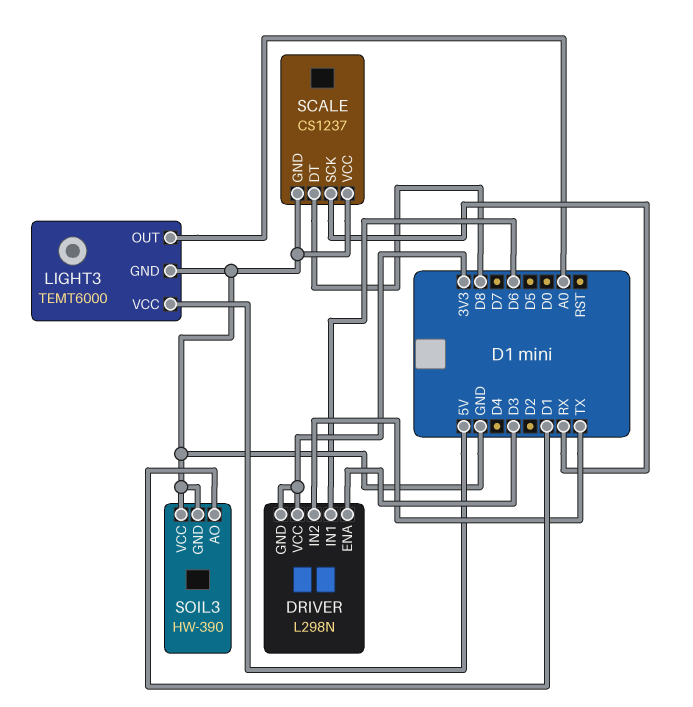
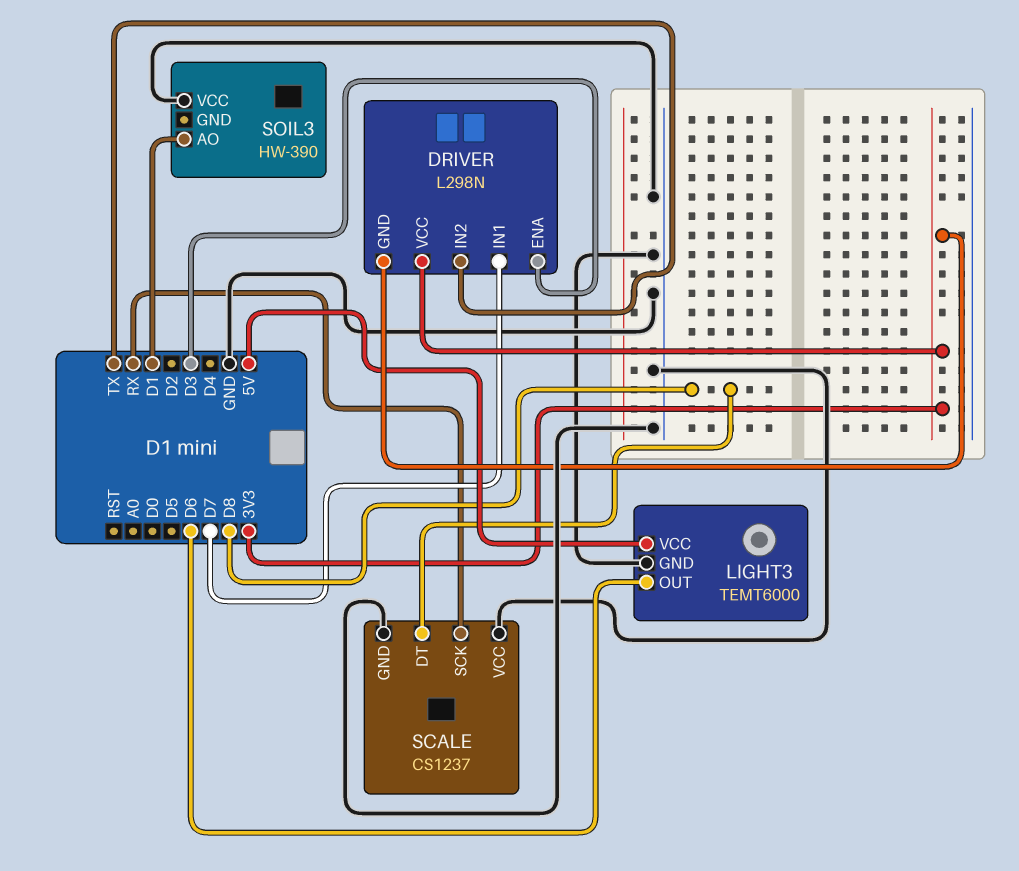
DRIVER pin IN1: D6 -> D7
LIGHT3 pin OUT: A0 -> D6
SOIL3 pin GND: GND -> none

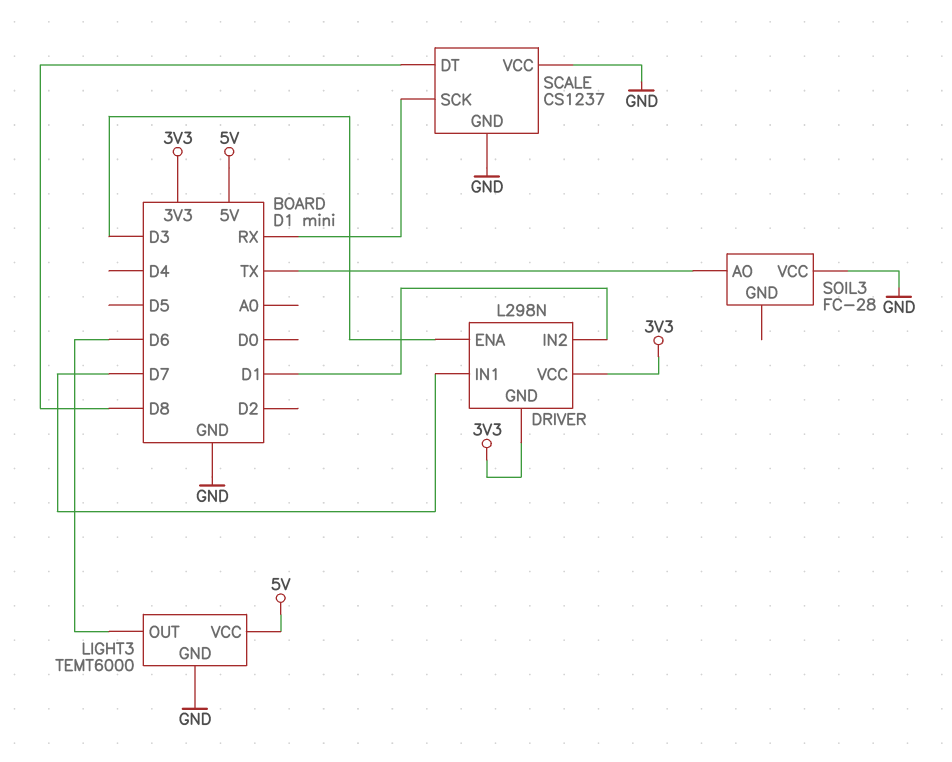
DRIVER pin IN2: TX -> D1
SOIL3: HW-390 -> FC-28
SOIL3 pin AO: D1 -> TX

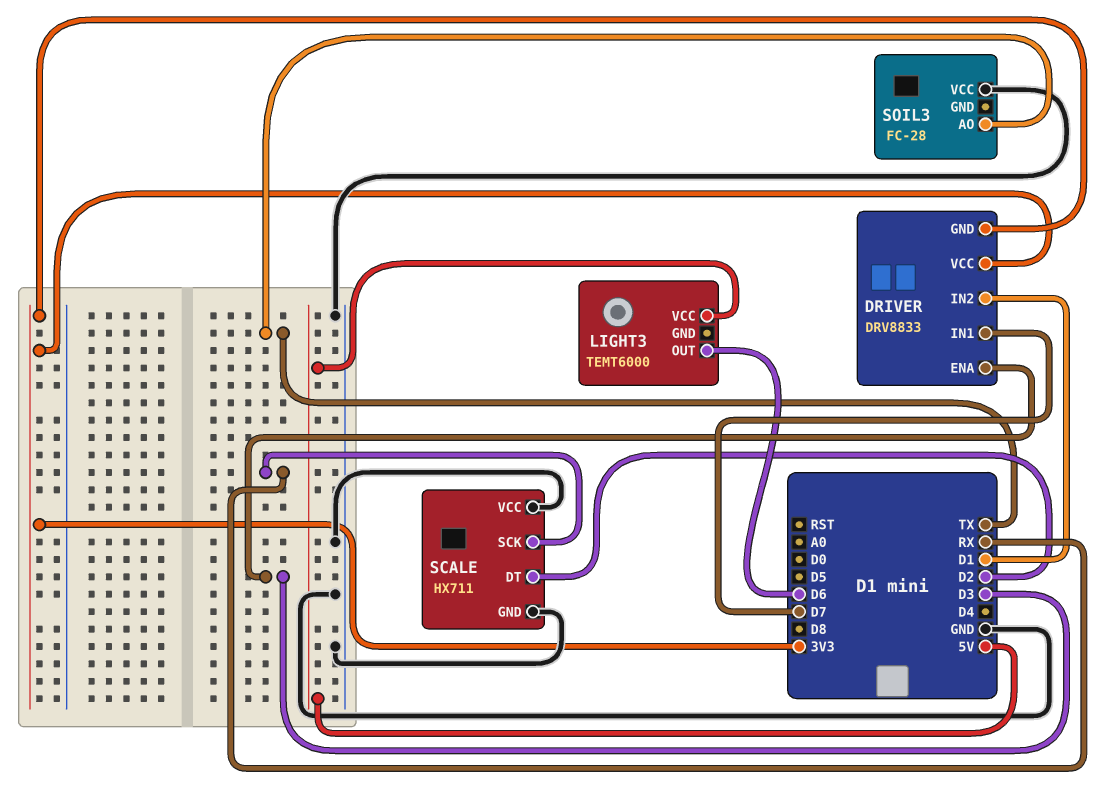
DRIVER: L298N -> DRV8833
LIGHT3 pin GND: GND -> none
SCALE: CS1237 -> HX711
SCALE pin DT: D8 -> D2

